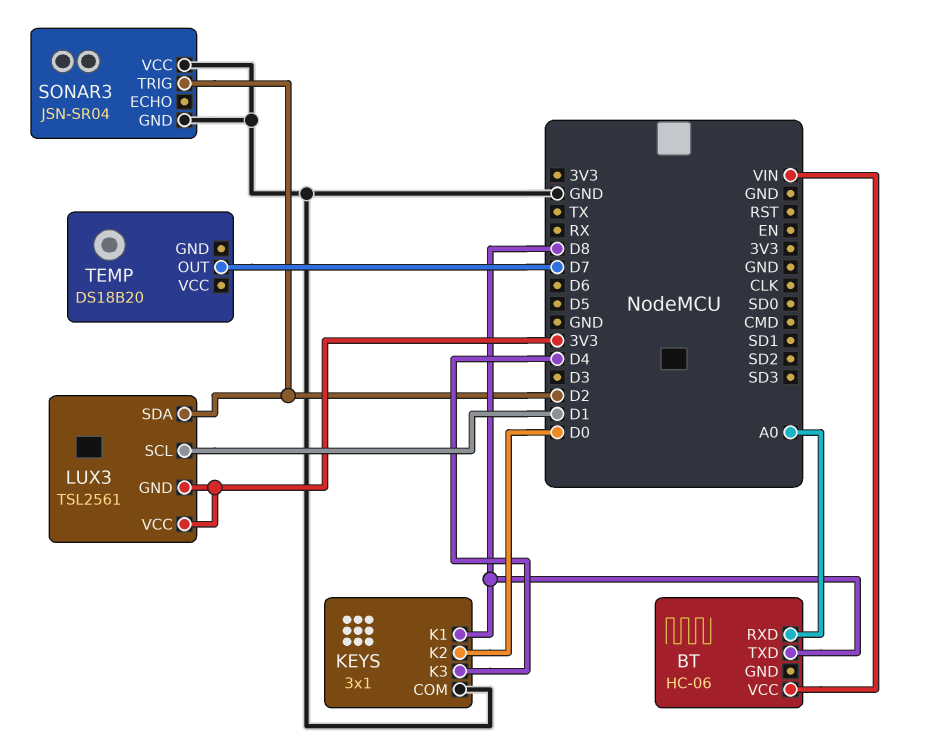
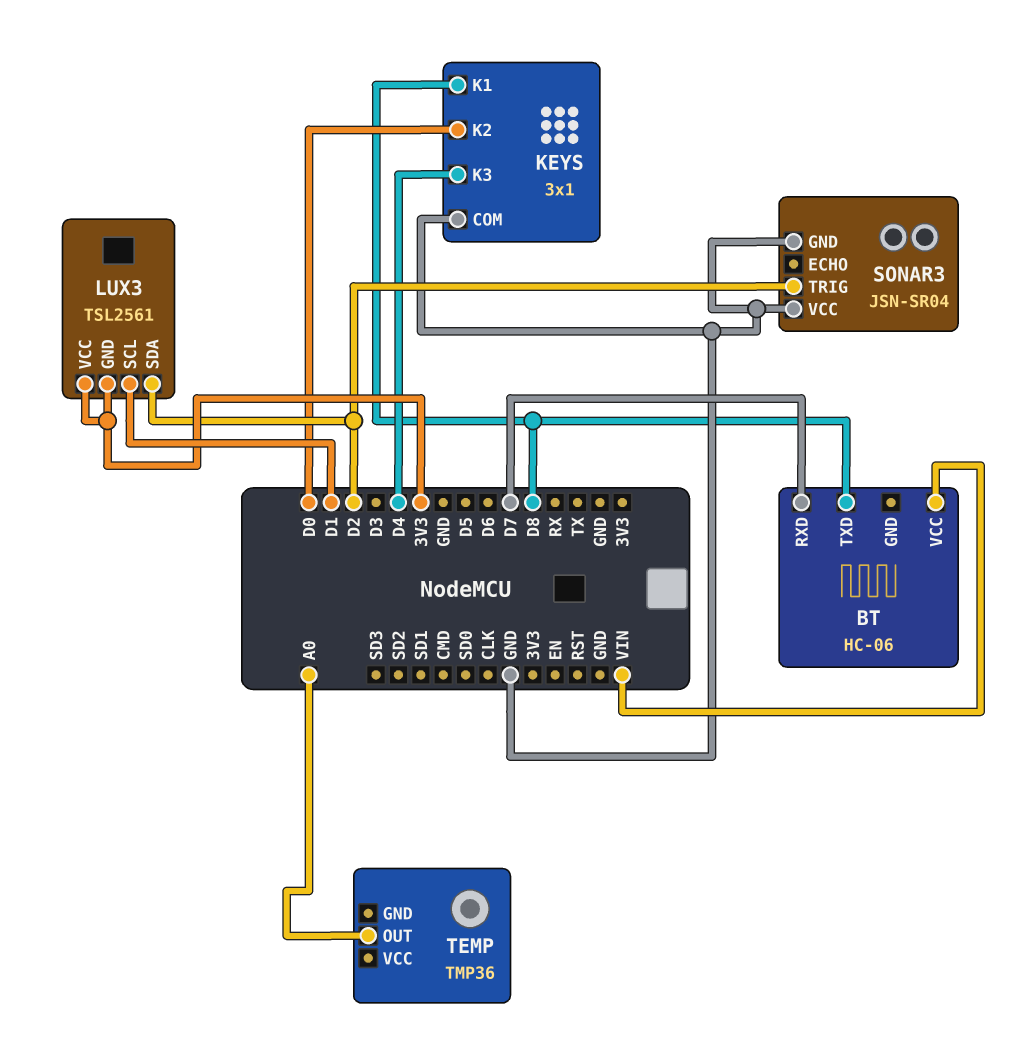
BT pin RXD: A0 -> D7
TEMP: DS18B20 -> TMP36
TEMP pin OUT: D7 -> A0

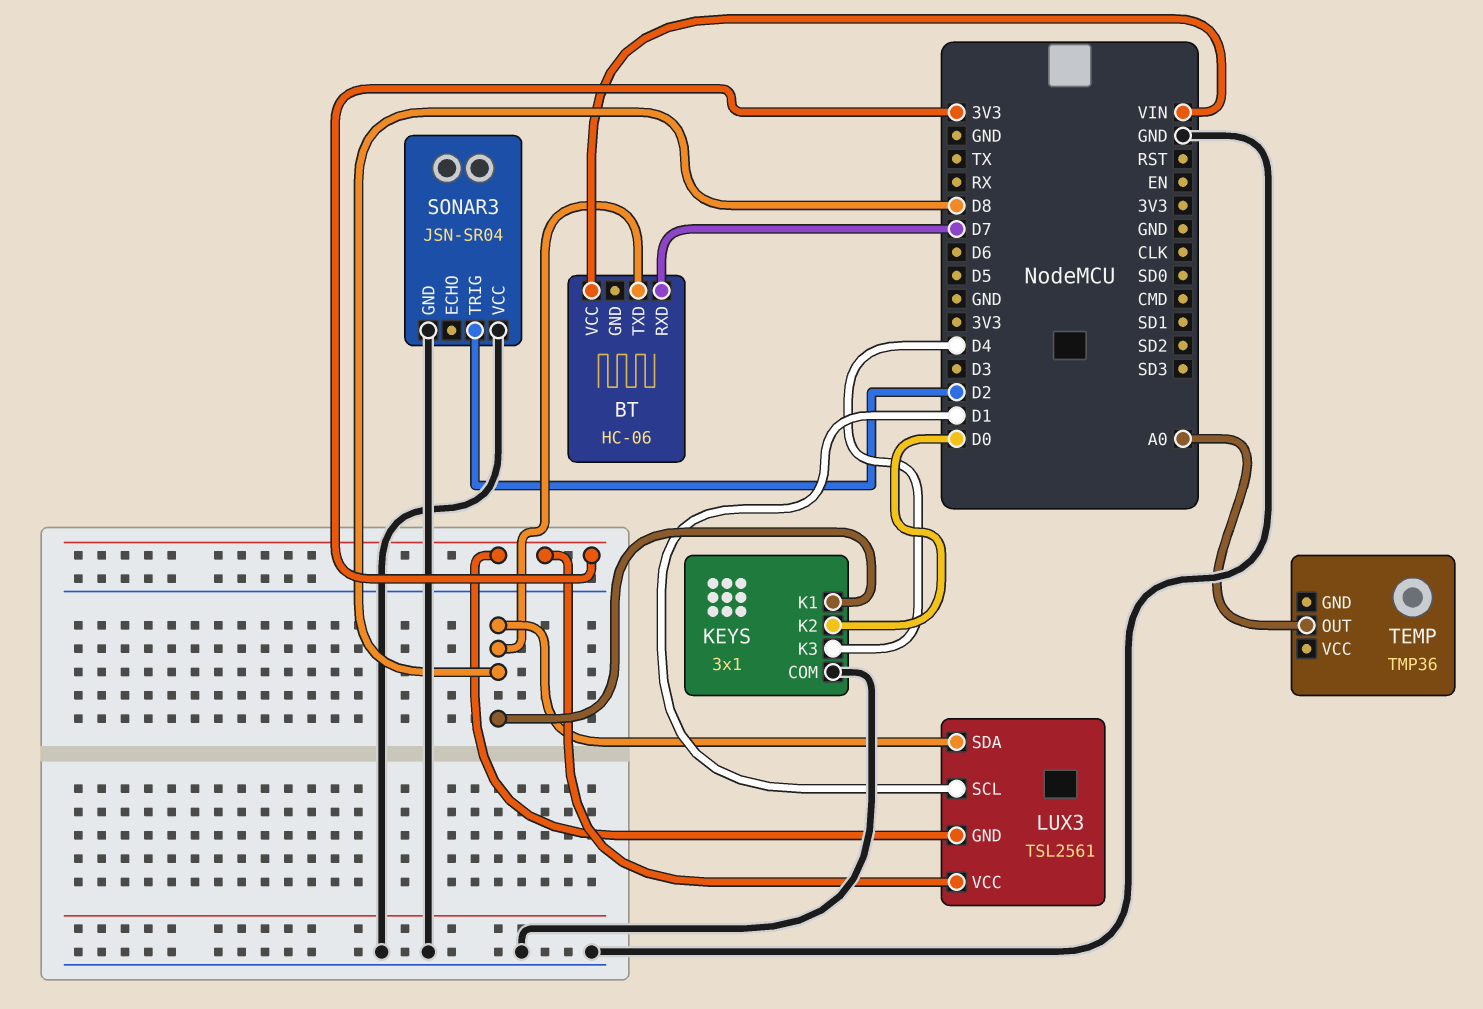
LUX3 pin SDA: D2 -> D8

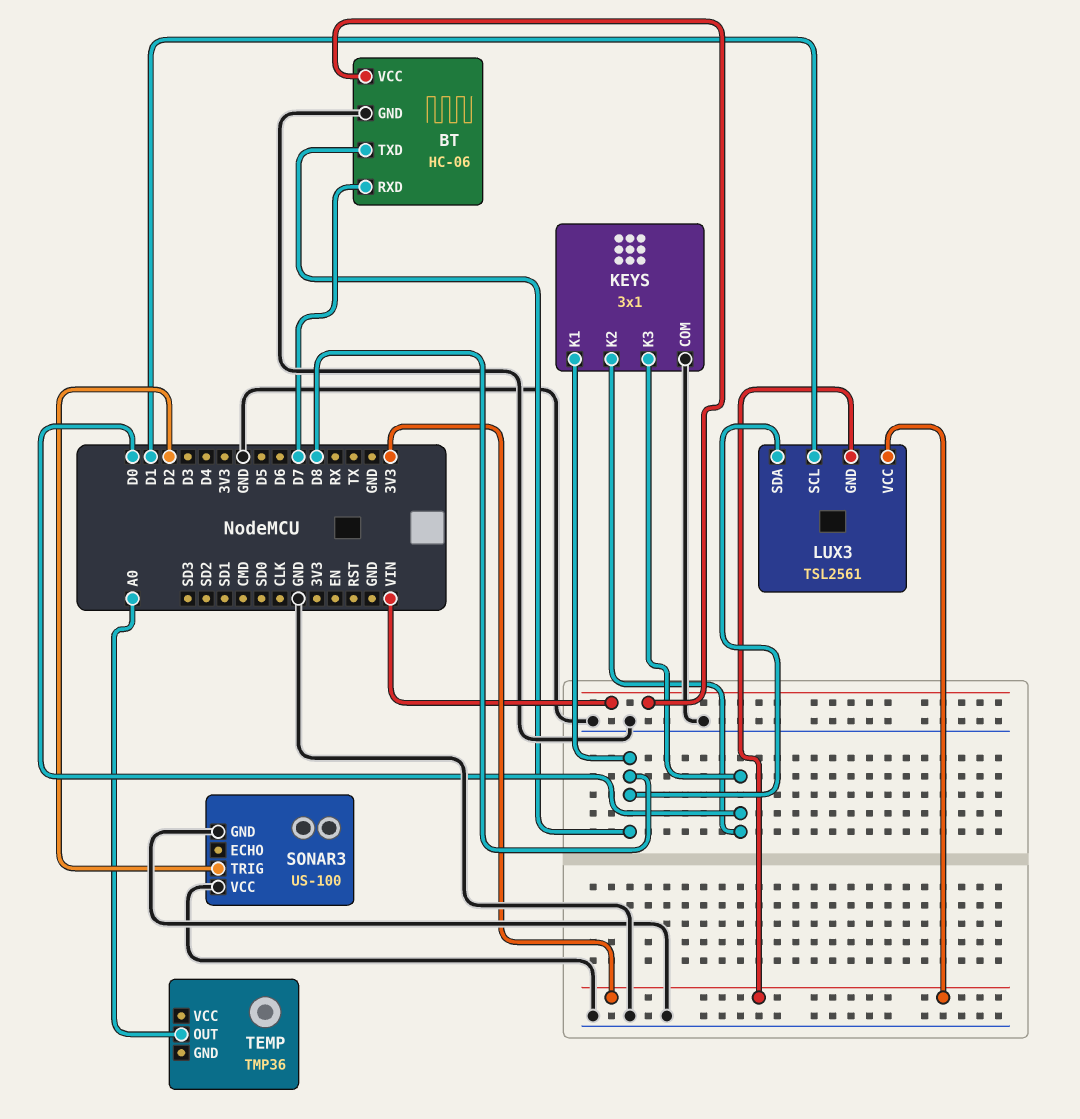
BT pin GND: none -> GND
KEYS pin K3: D4 -> D0
SONAR3: JSN-SR04 -> US-100

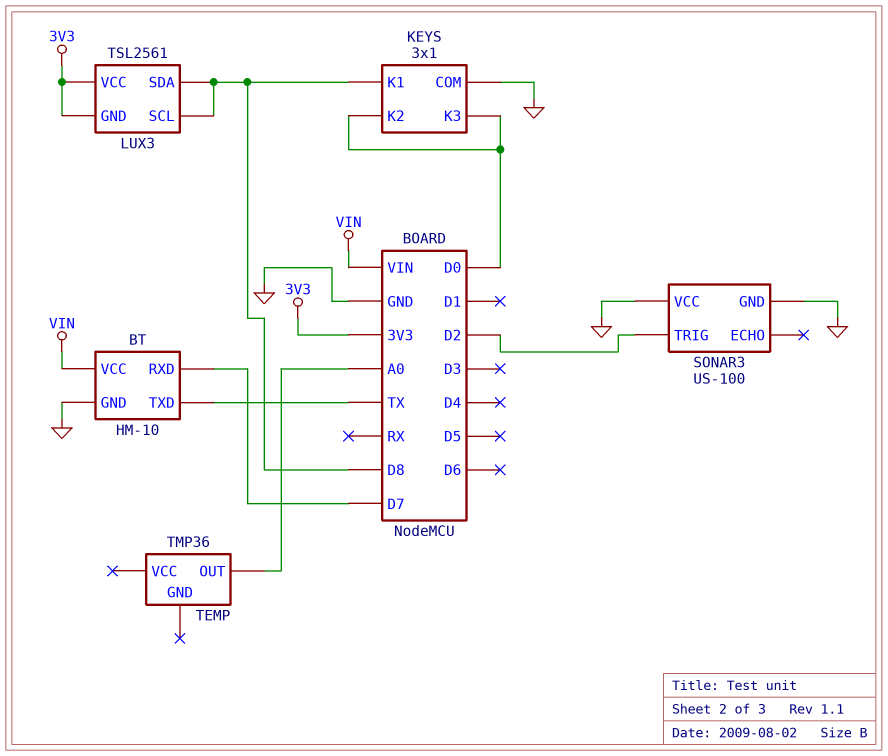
BT: HC-06 -> HM-10
BT pin TXD: D8 -> TX
LUX3 pin SCL: D1 -> D8

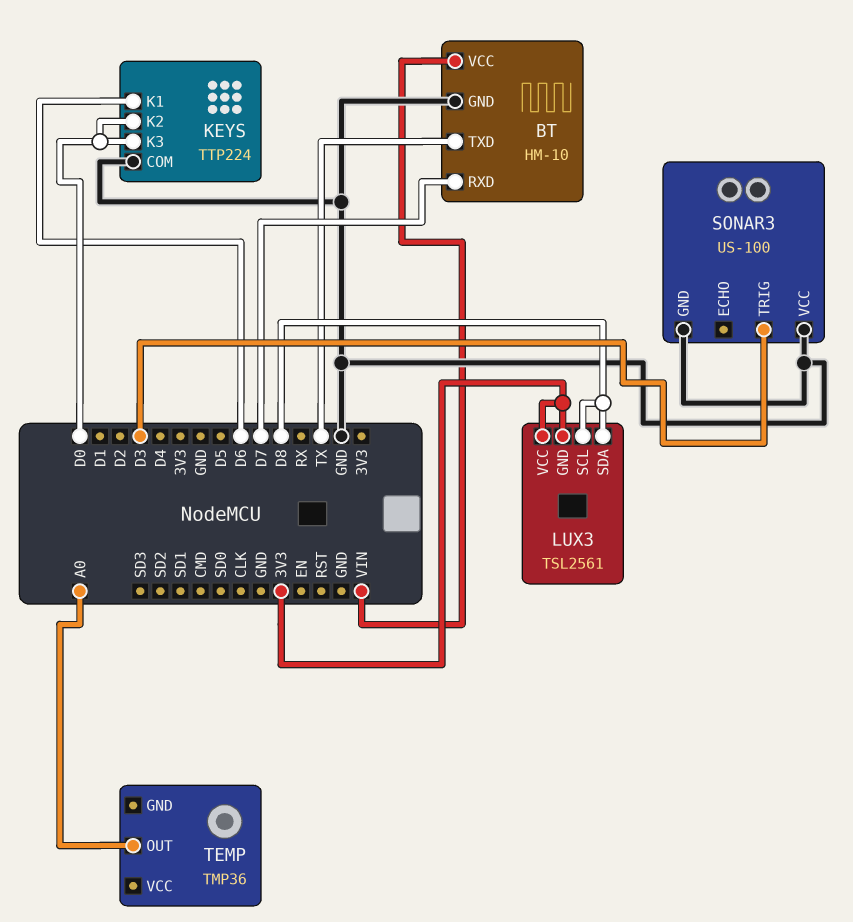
KEYS: 3x1 -> TTP224
KEYS pin K1: D8 -> D6
SONAR3 pin TRIG: D2 -> D3

